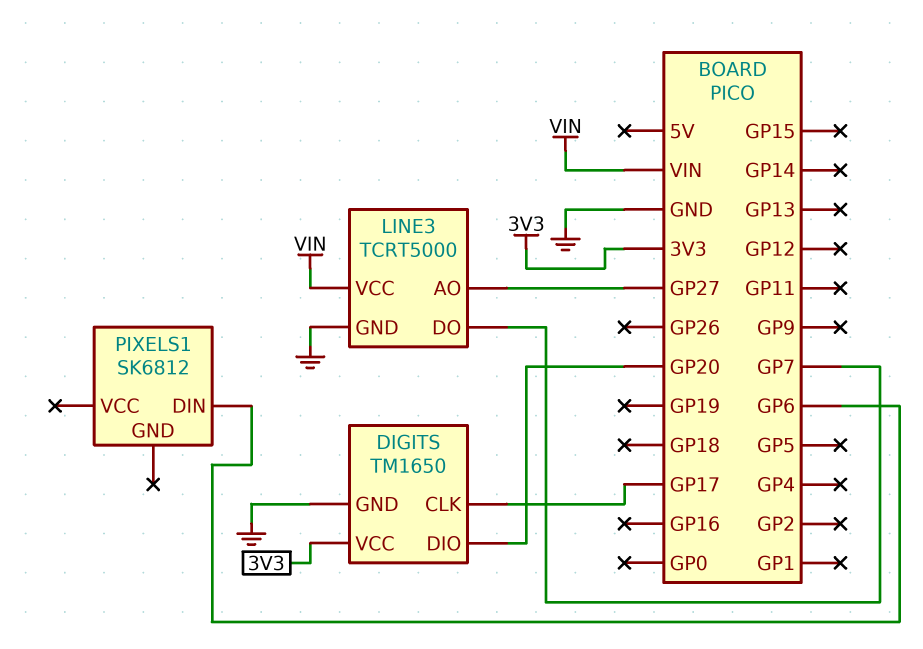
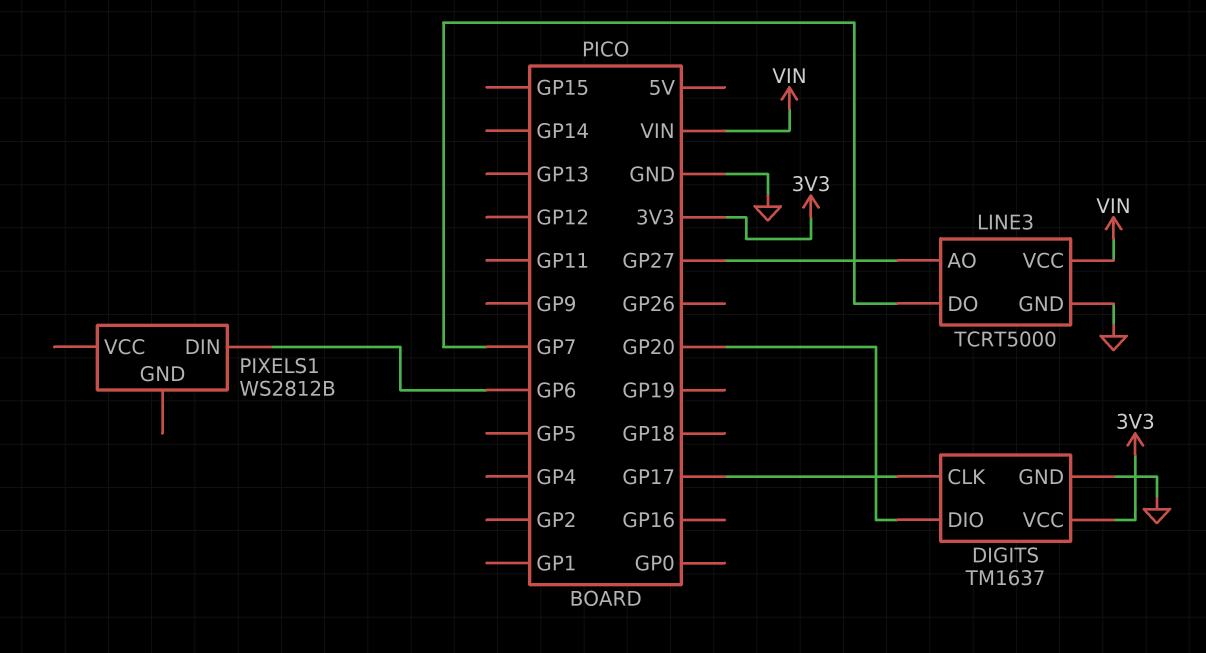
DIGITS: TM1650 -> TM1637
PIXELS1: SK6812 -> WS2812B

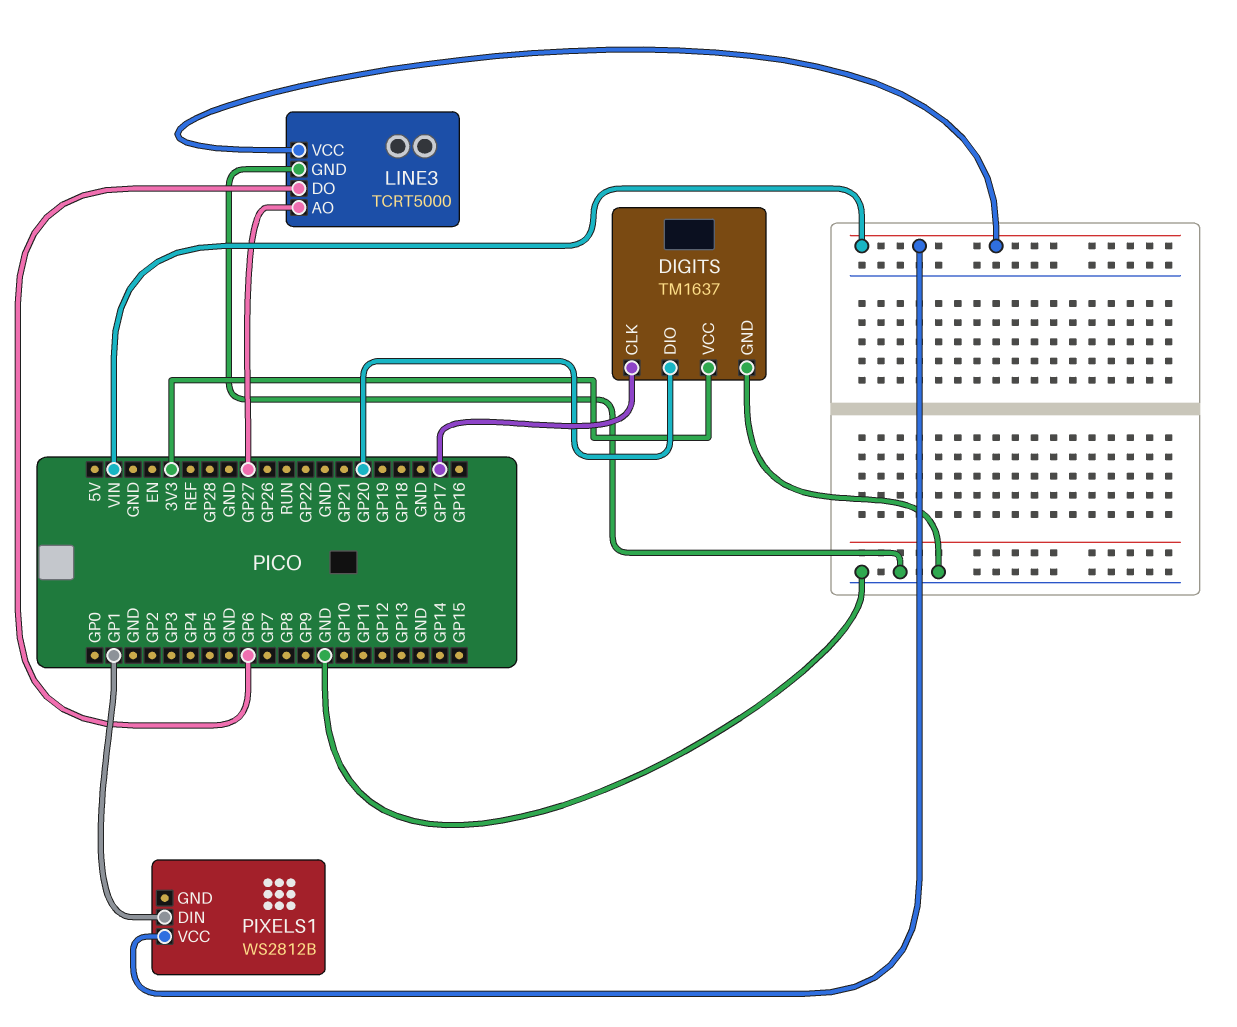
LINE3 pin DO: GP7 -> GP6
PIXELS1 pin DIN: GP6 -> GP1
PIXELS1 pin VCC: none -> VIN

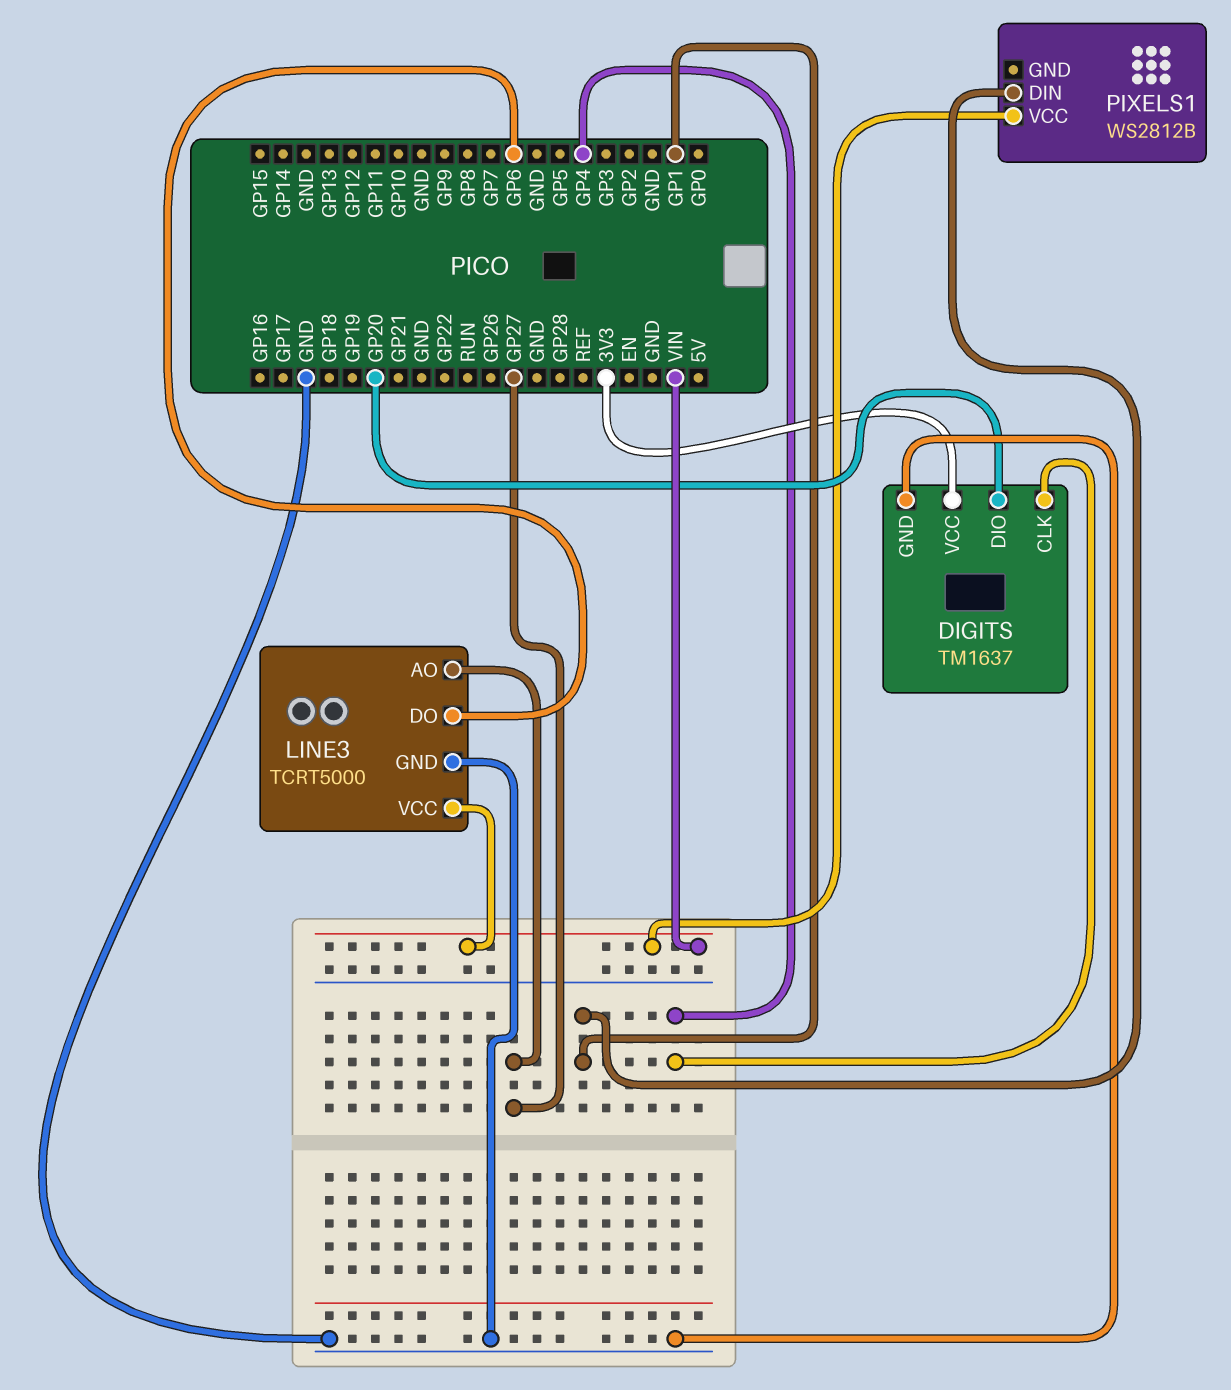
DIGITS pin CLK: GP17 -> GP4

